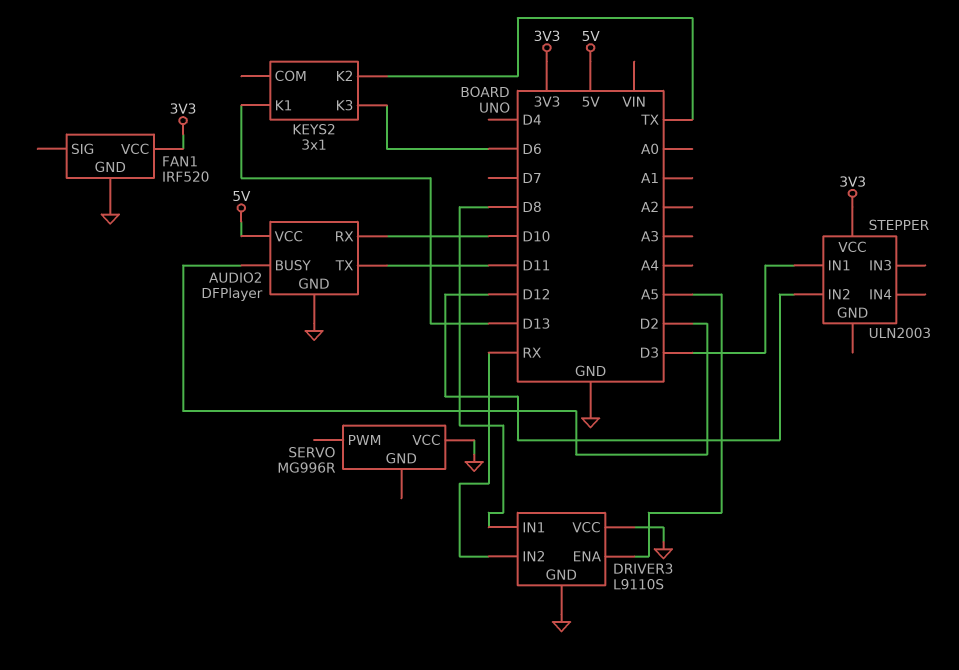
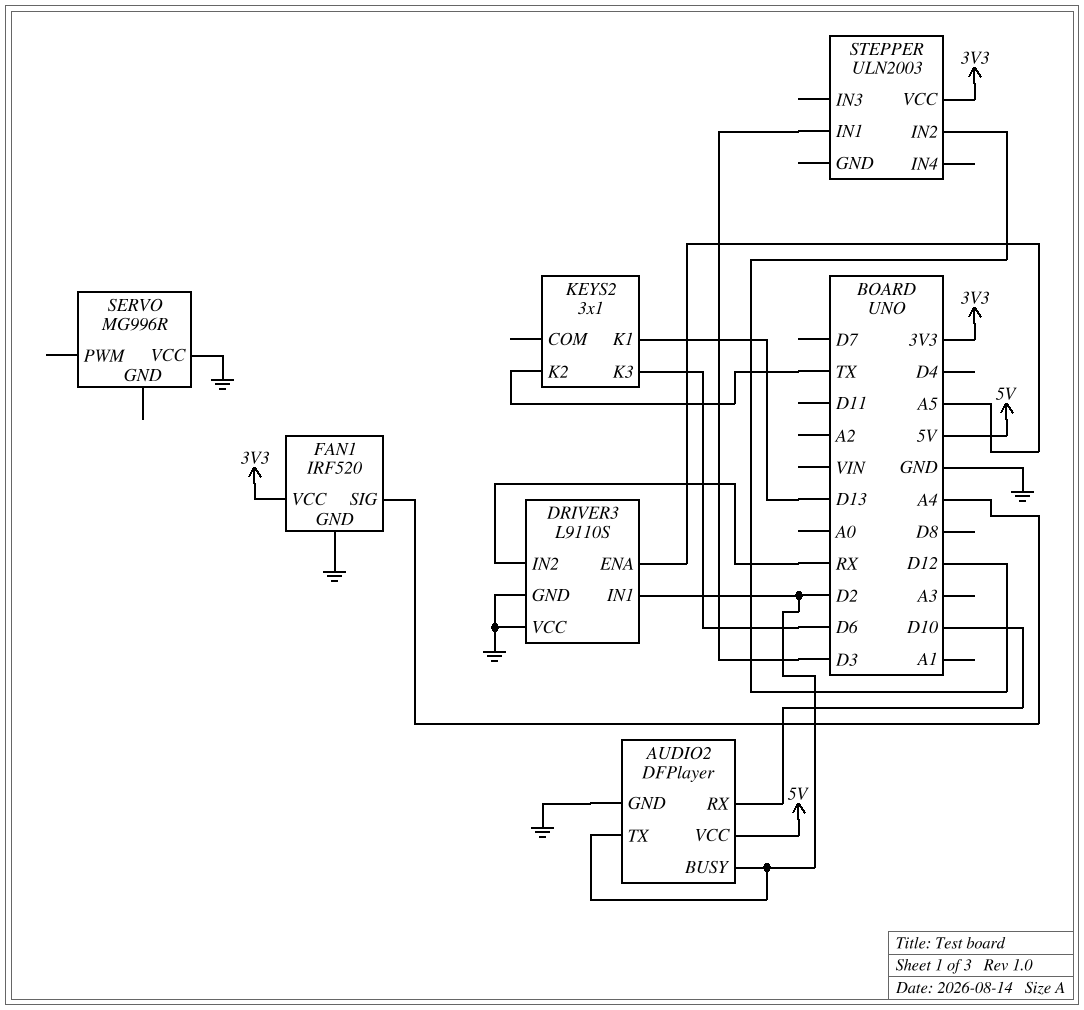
AUDIO2 pin TX: D11 -> D2
DRIVER3 pin IN1: D8 -> D2
FAN1 pin SIG: none -> A4

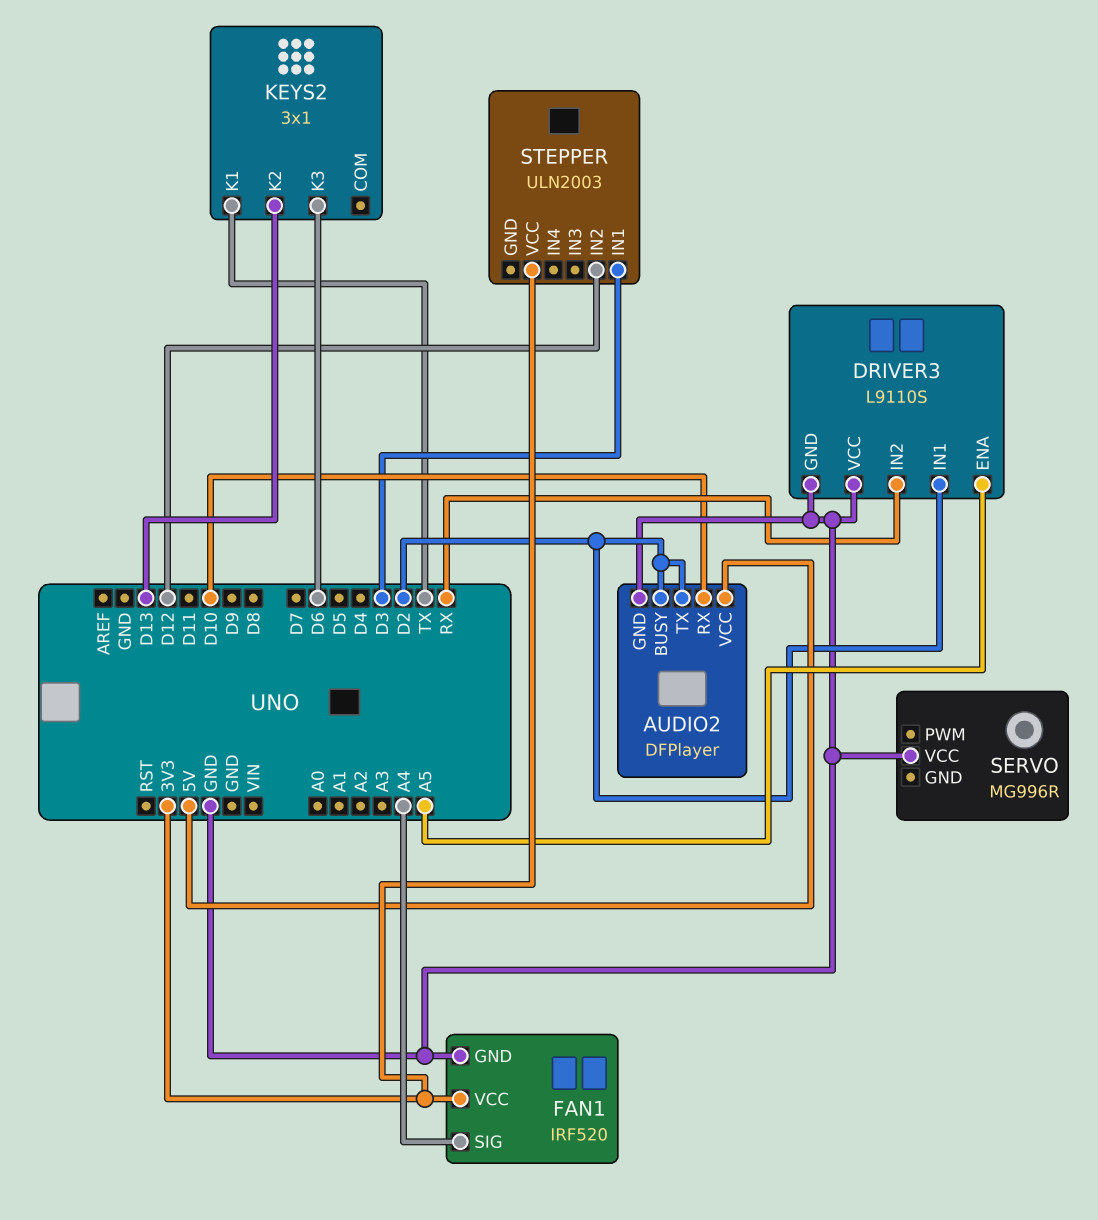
KEYS2 pin K1: D13 -> TX
KEYS2 pin K2: TX -> D13

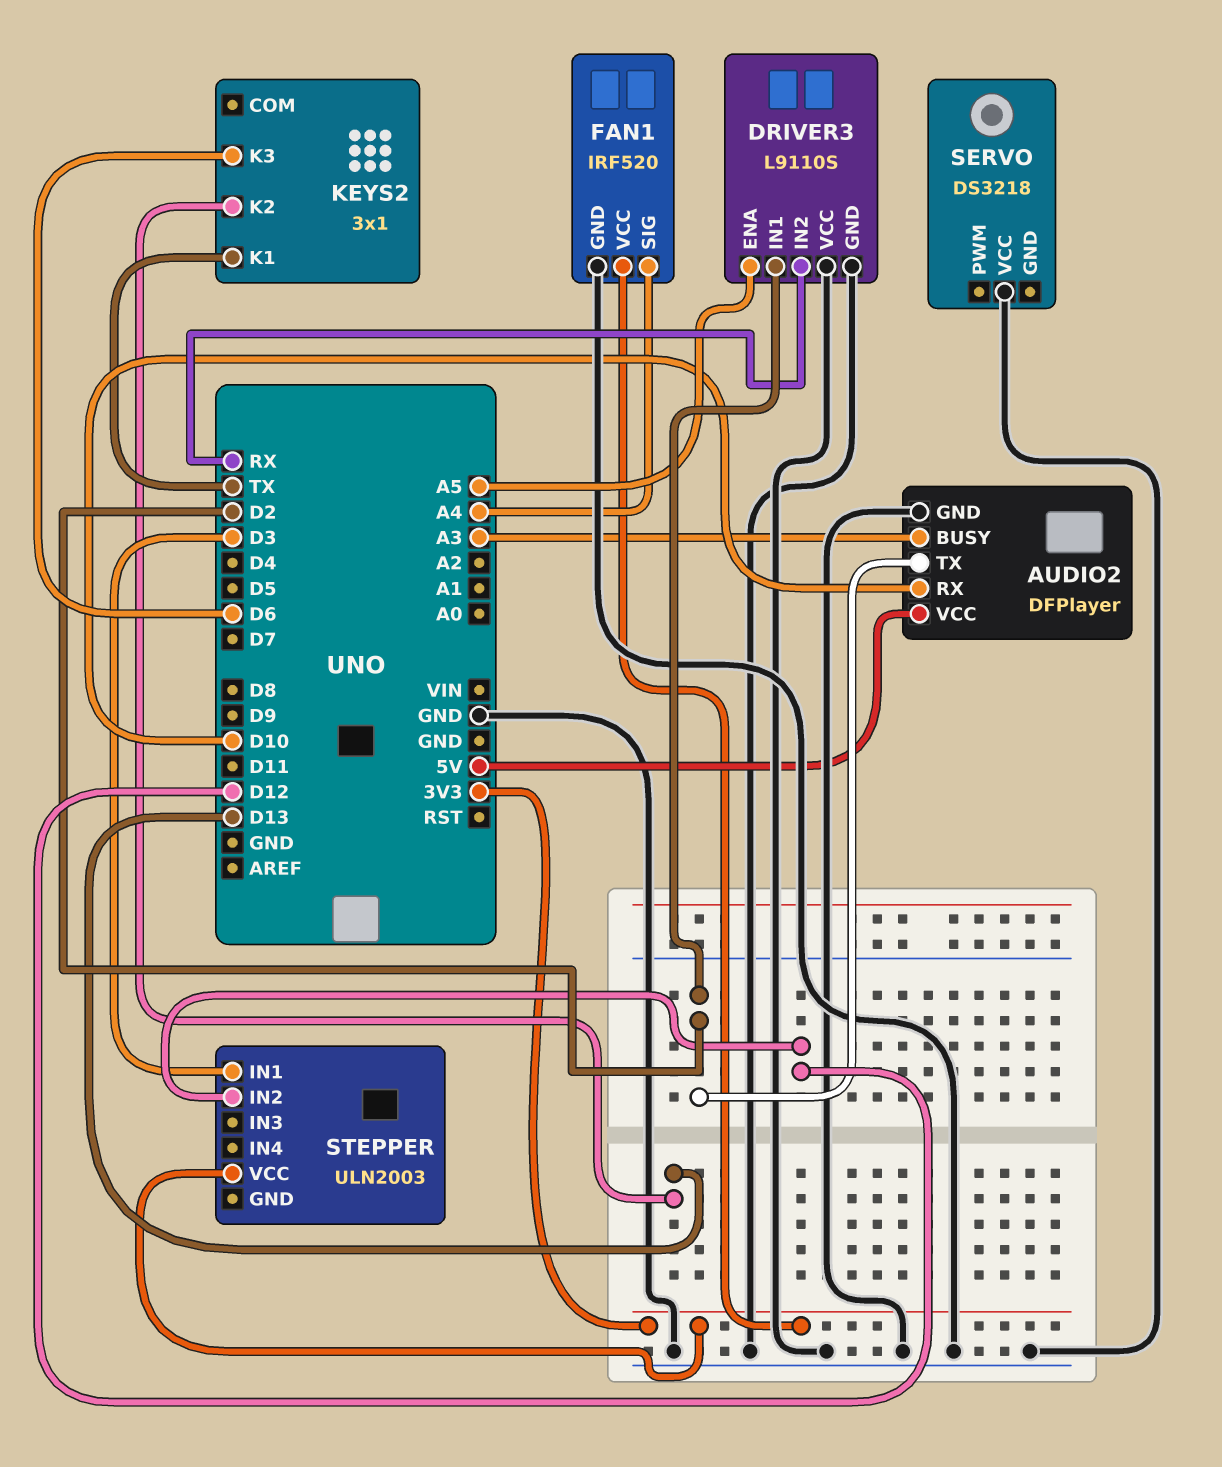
AUDIO2 pin BUSY: D2 -> A3
SERVO: MG996R -> DS3218

